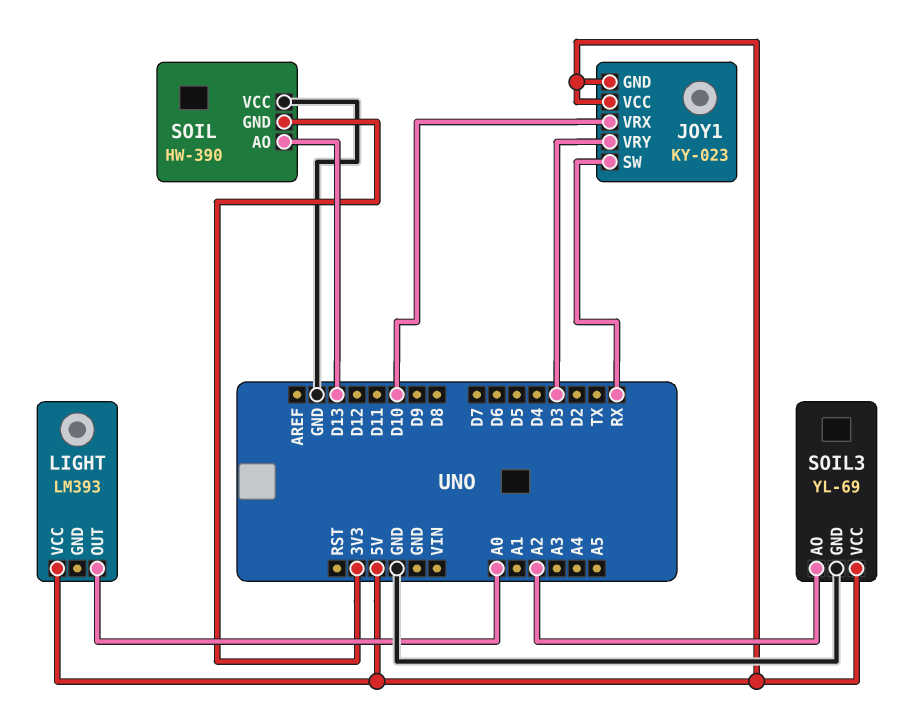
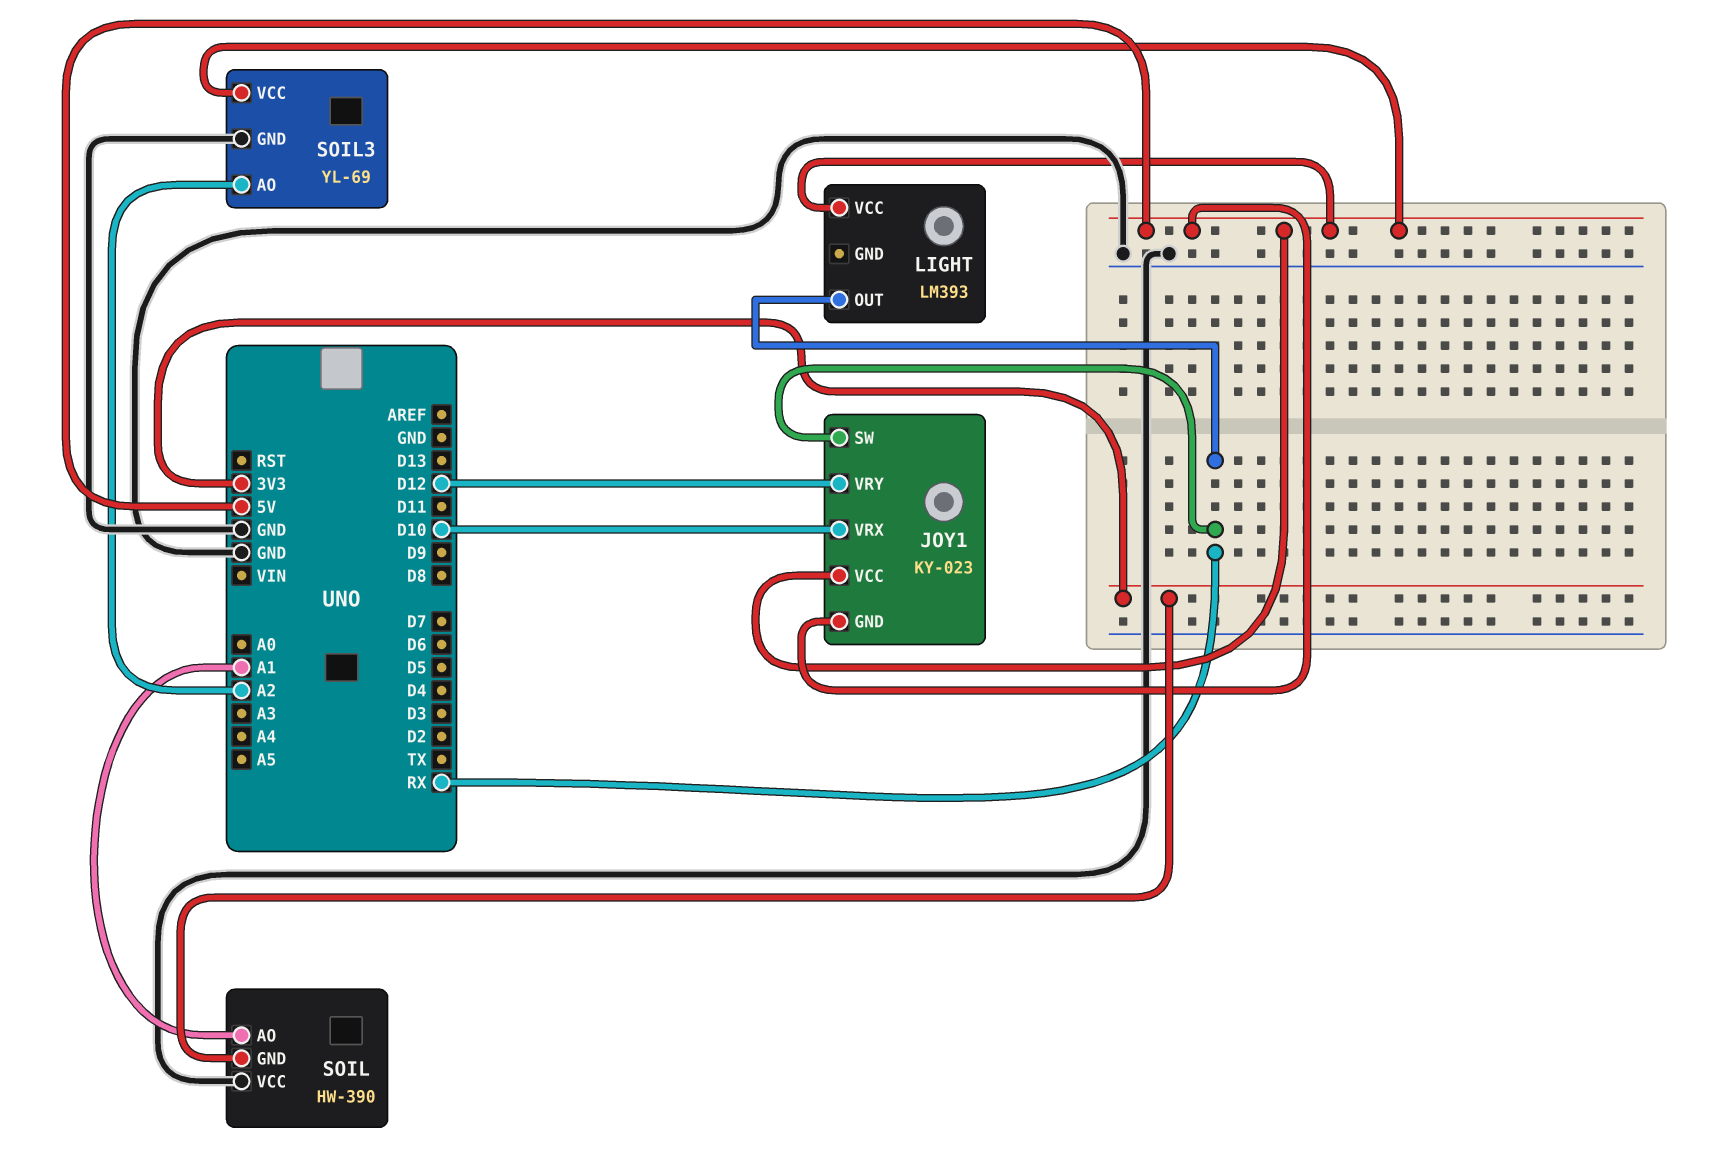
JOY1 pin VRY: D3 -> D12
LIGHT pin OUT: A0 -> RX
SOIL pin AO: D13 -> A1

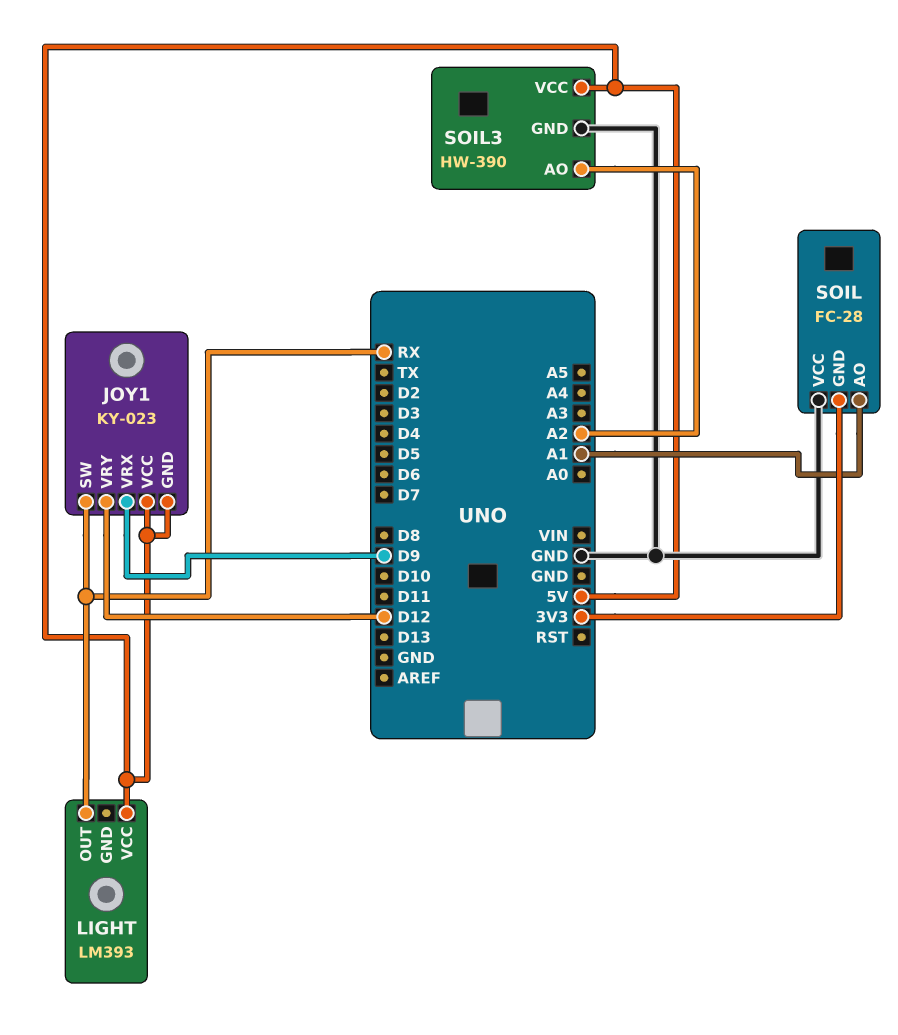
JOY1 pin VRX: D10 -> D9
SOIL: HW-390 -> FC-28
SOIL3: YL-69 -> HW-390

